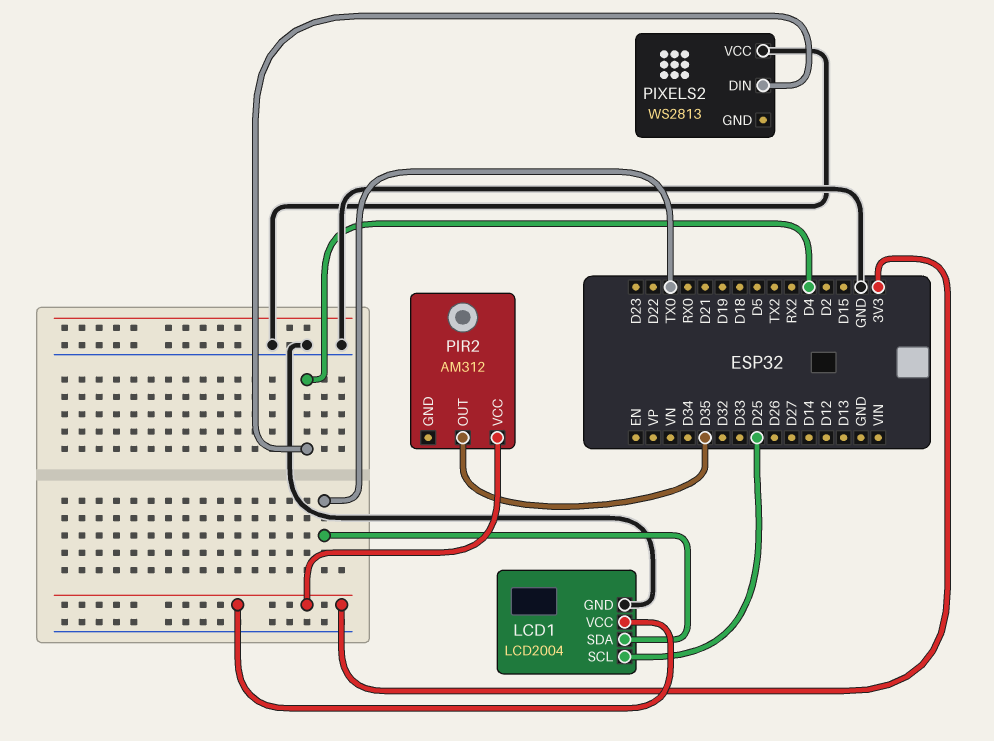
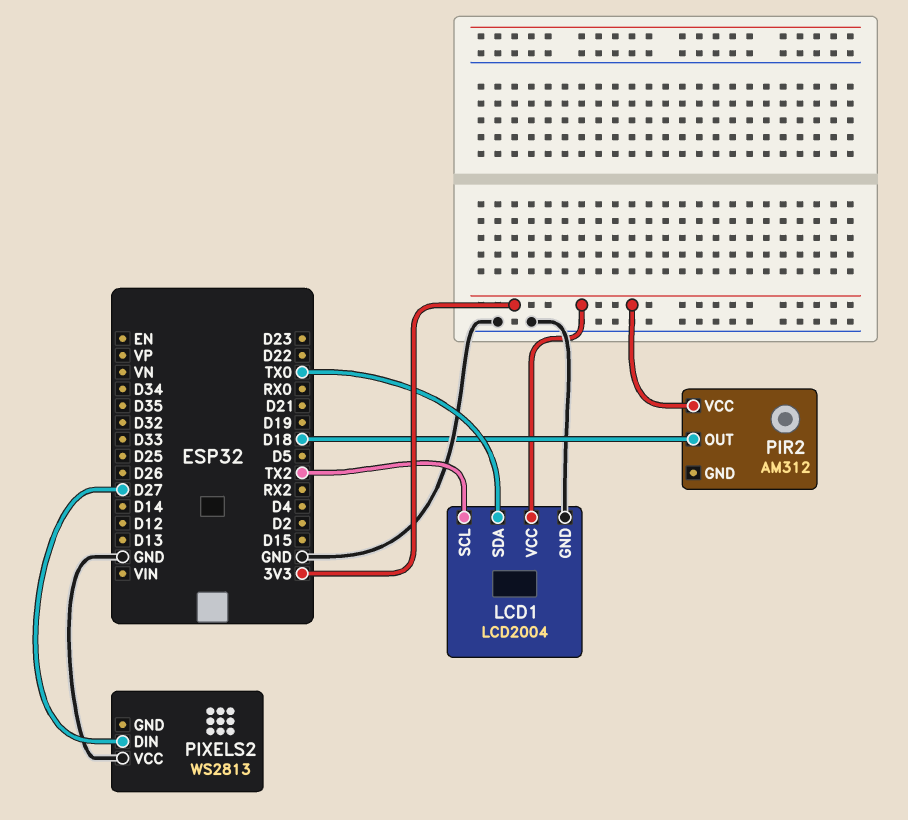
LCD1 pin SCL: D25 -> TX2
PIR2 pin OUT: D35 -> D18
PIXELS2 pin DIN: D4 -> D27

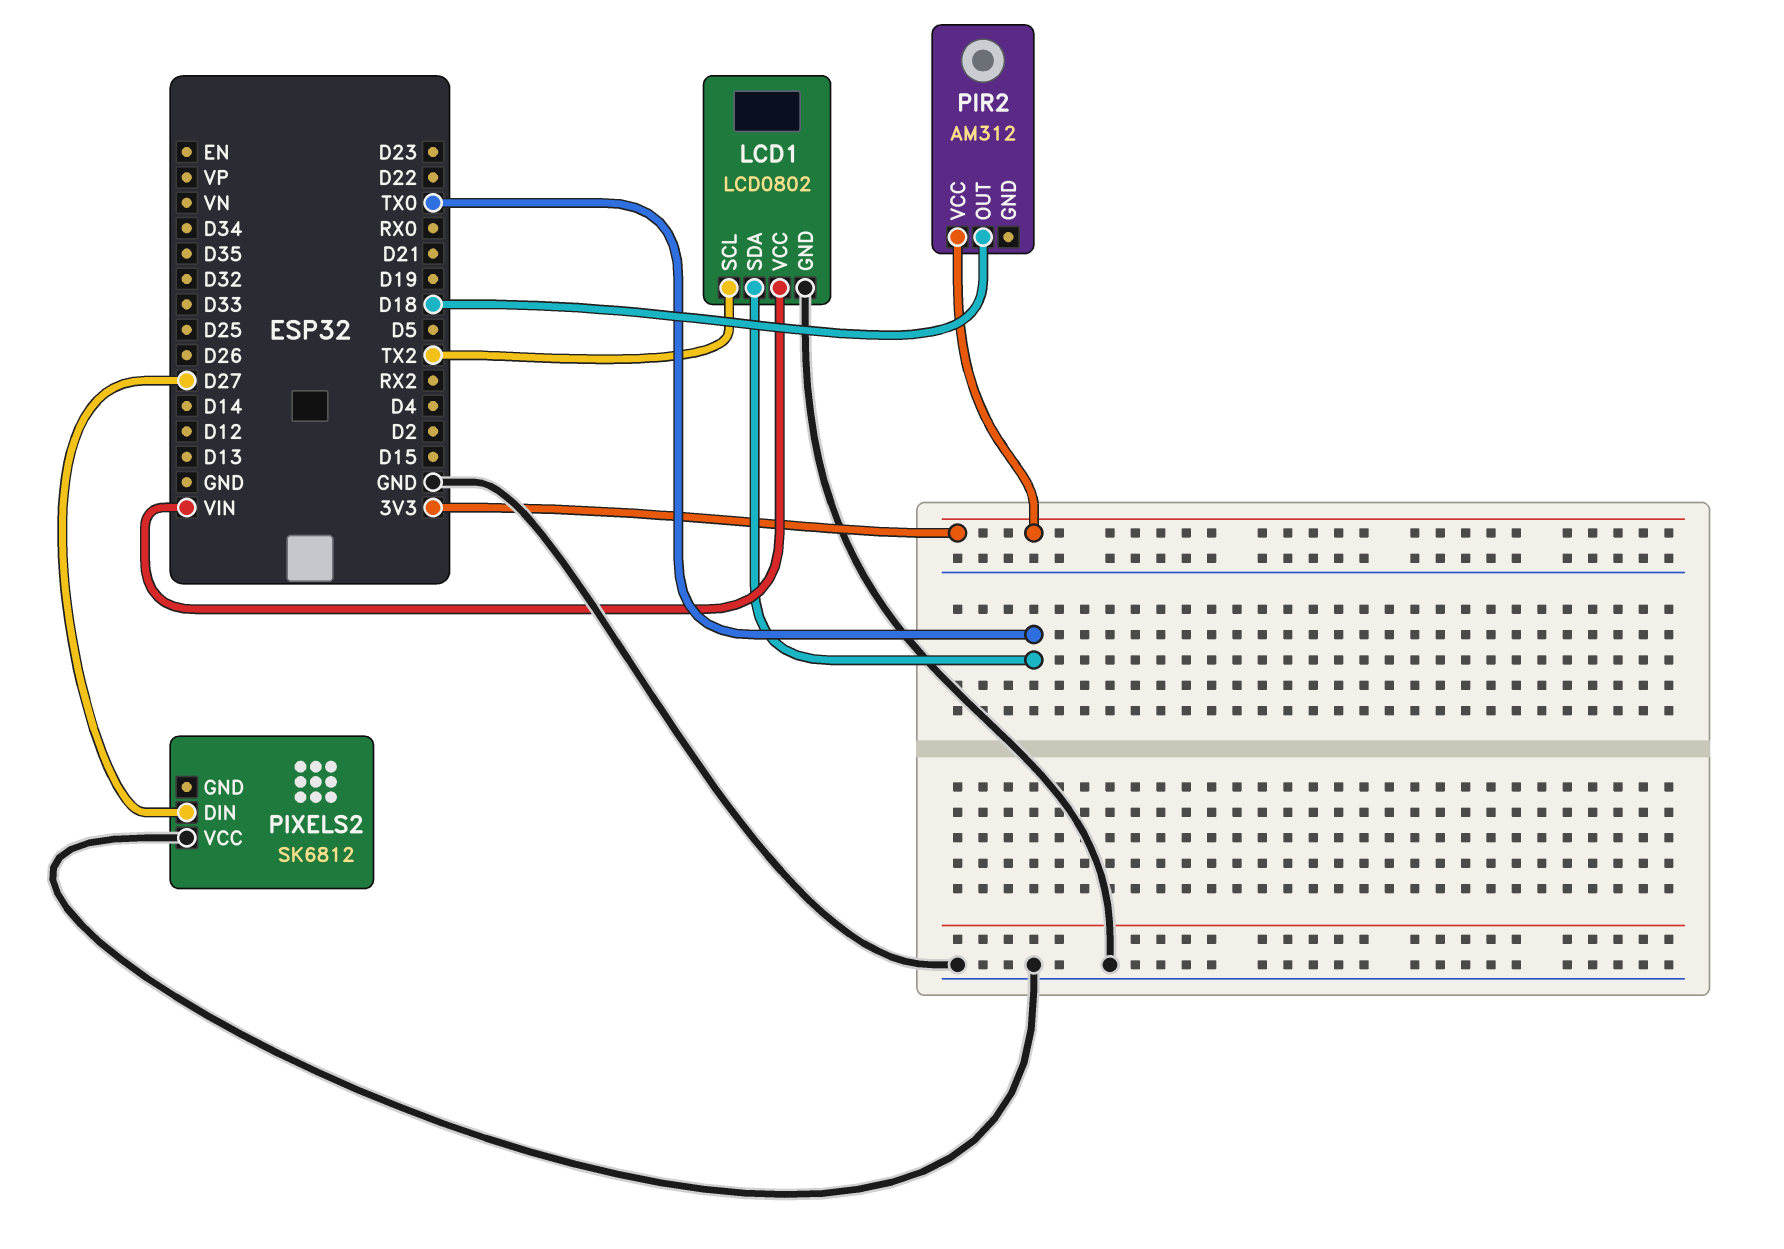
LCD1: LCD2004 -> LCD0802
LCD1 pin VCC: 3V3 -> VIN
PIXELS2: WS2813 -> SK6812

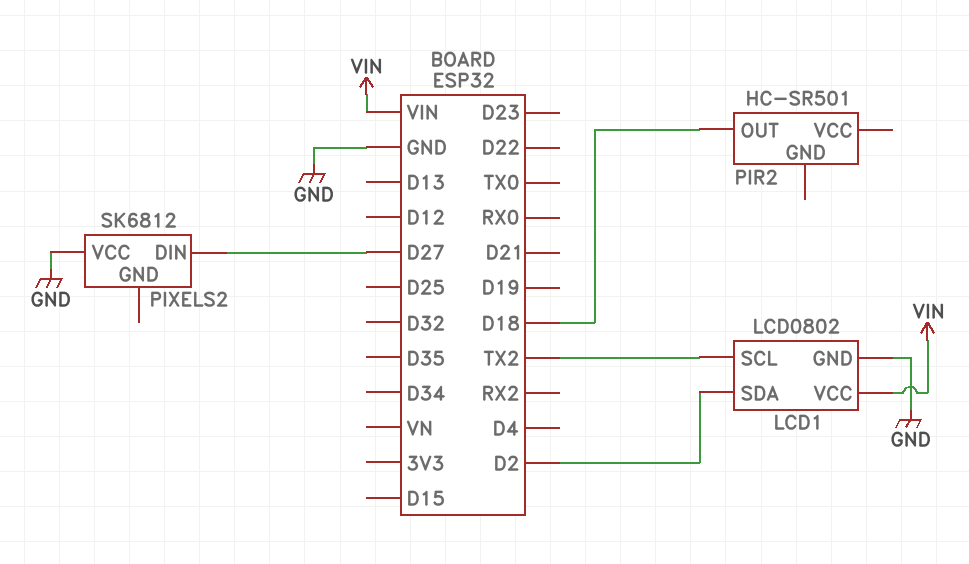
LCD1 pin SDA: TX0 -> D2
PIR2: AM312 -> HC-SR501
PIR2 pin VCC: 3V3 -> none

